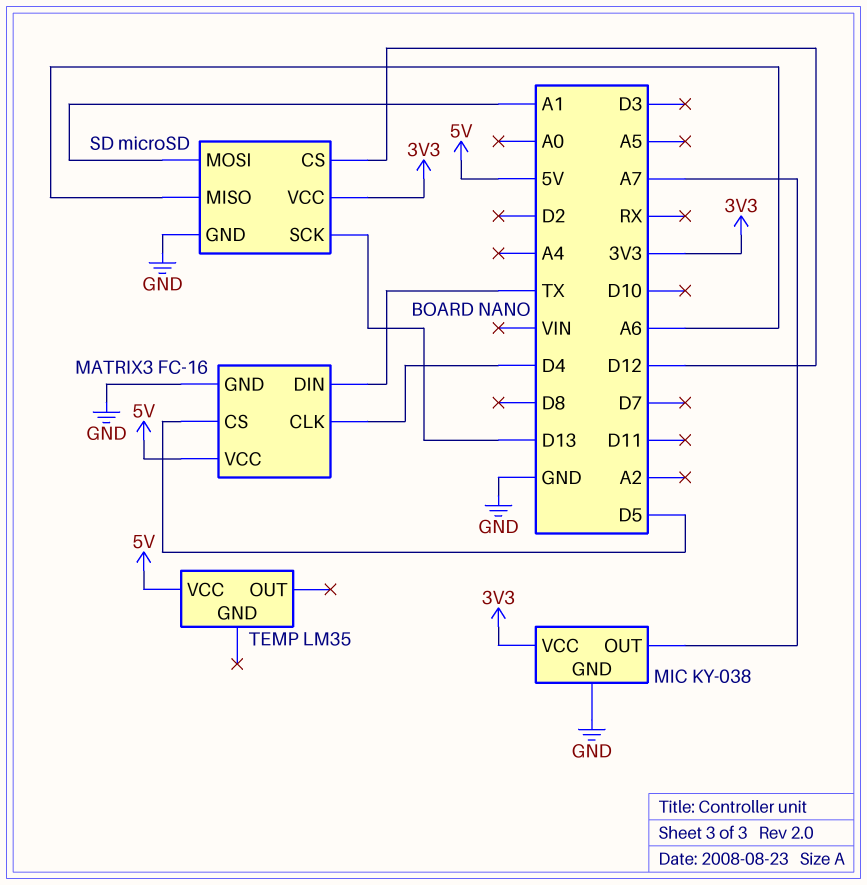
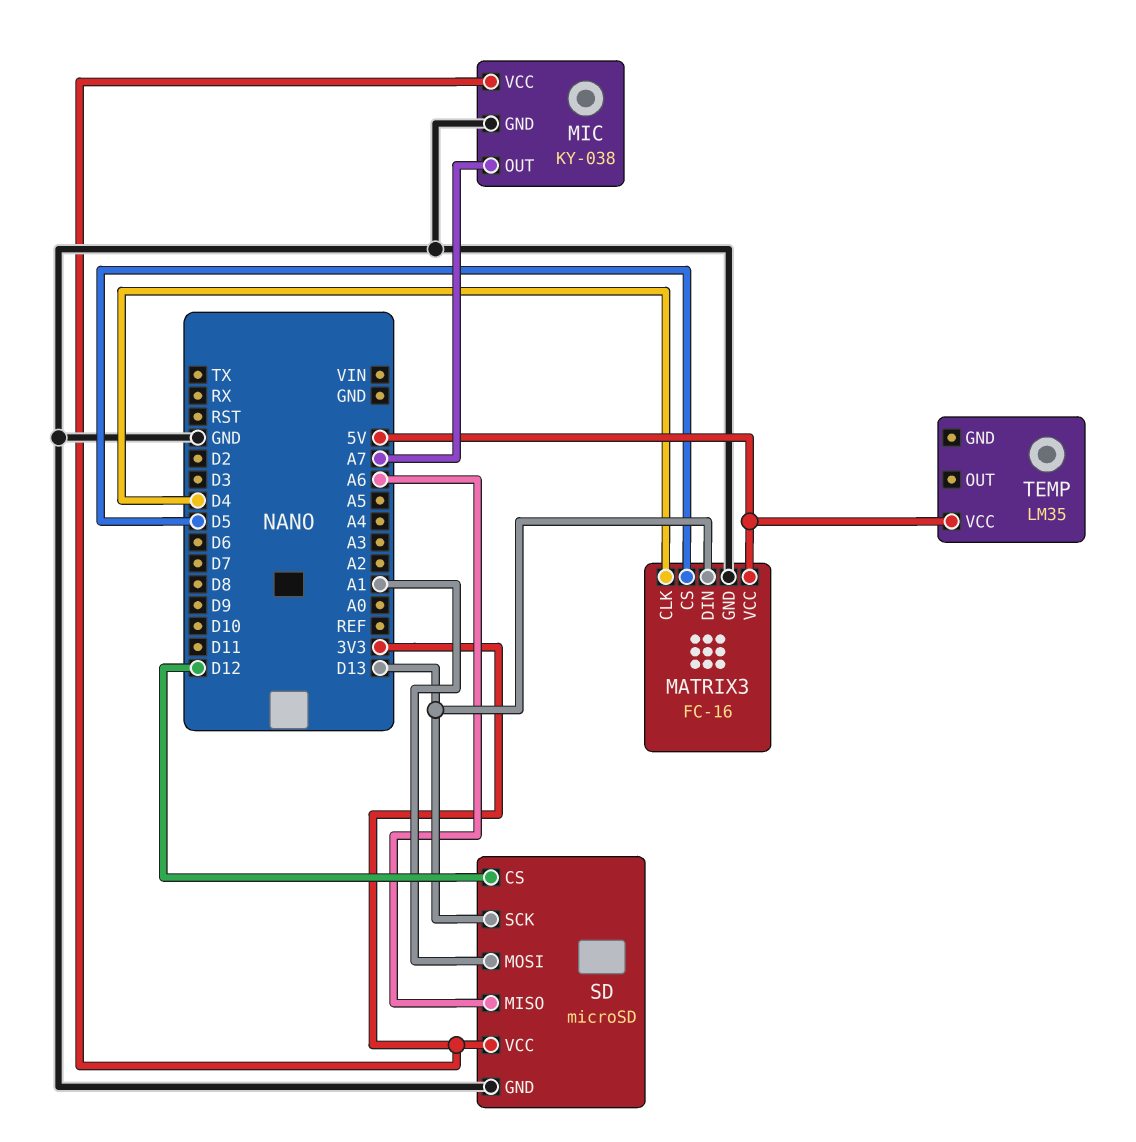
MATRIX3 pin DIN: TX -> D13

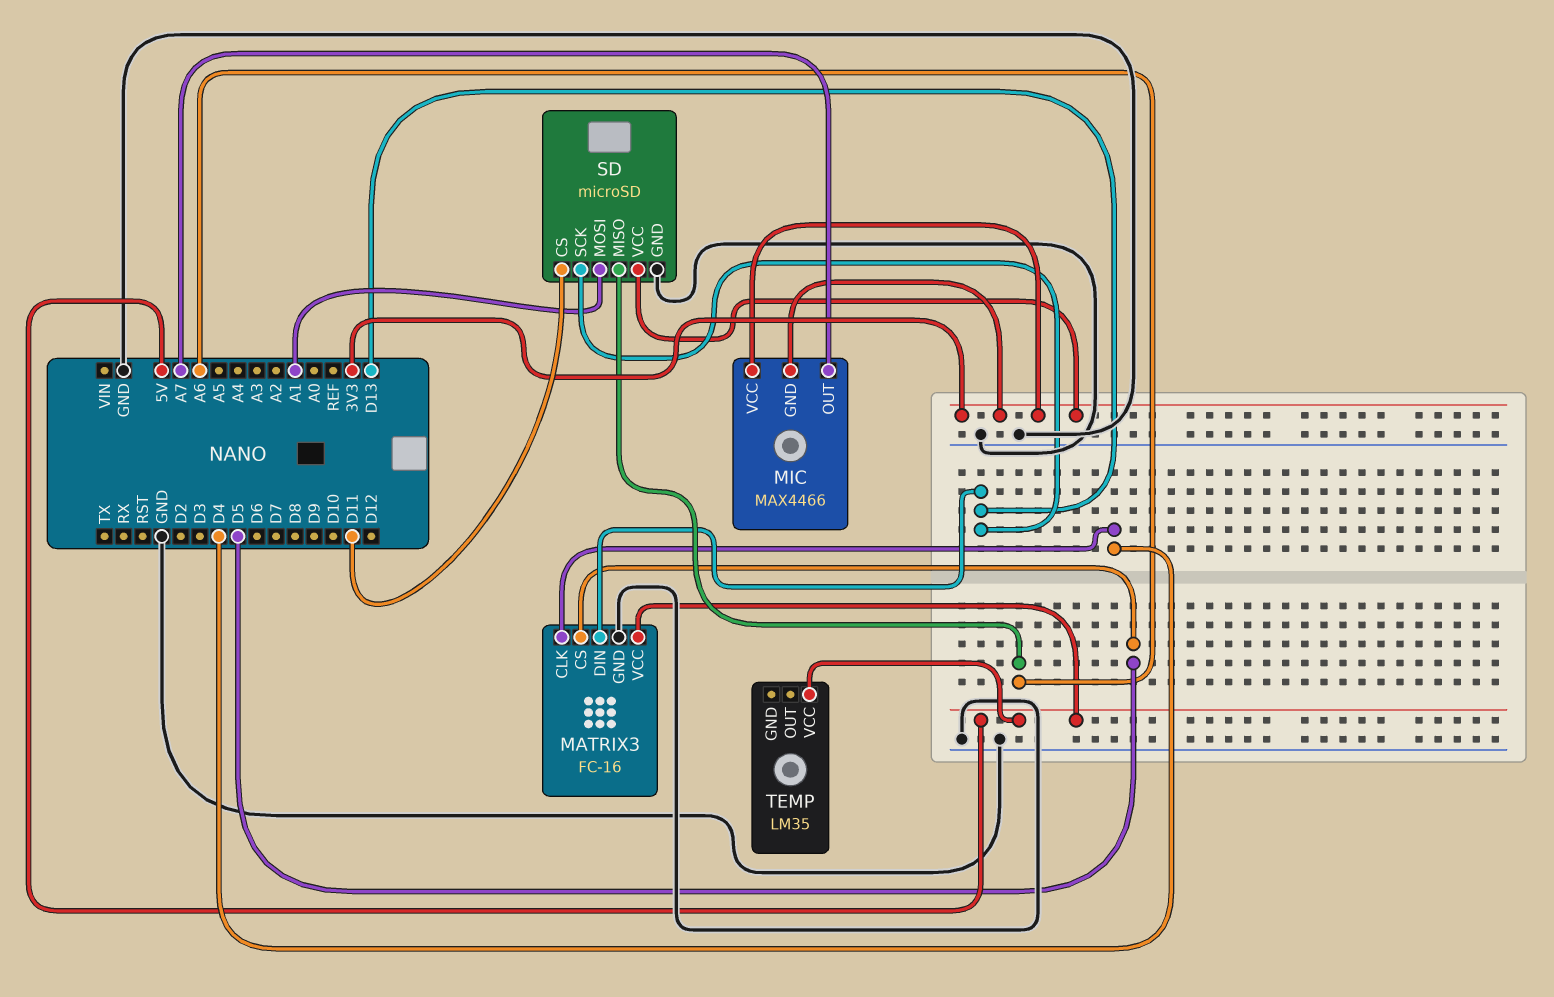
MIC: KY-038 -> MAX4466
MIC pin GND: GND -> 3V3
SD pin CS: D12 -> D11

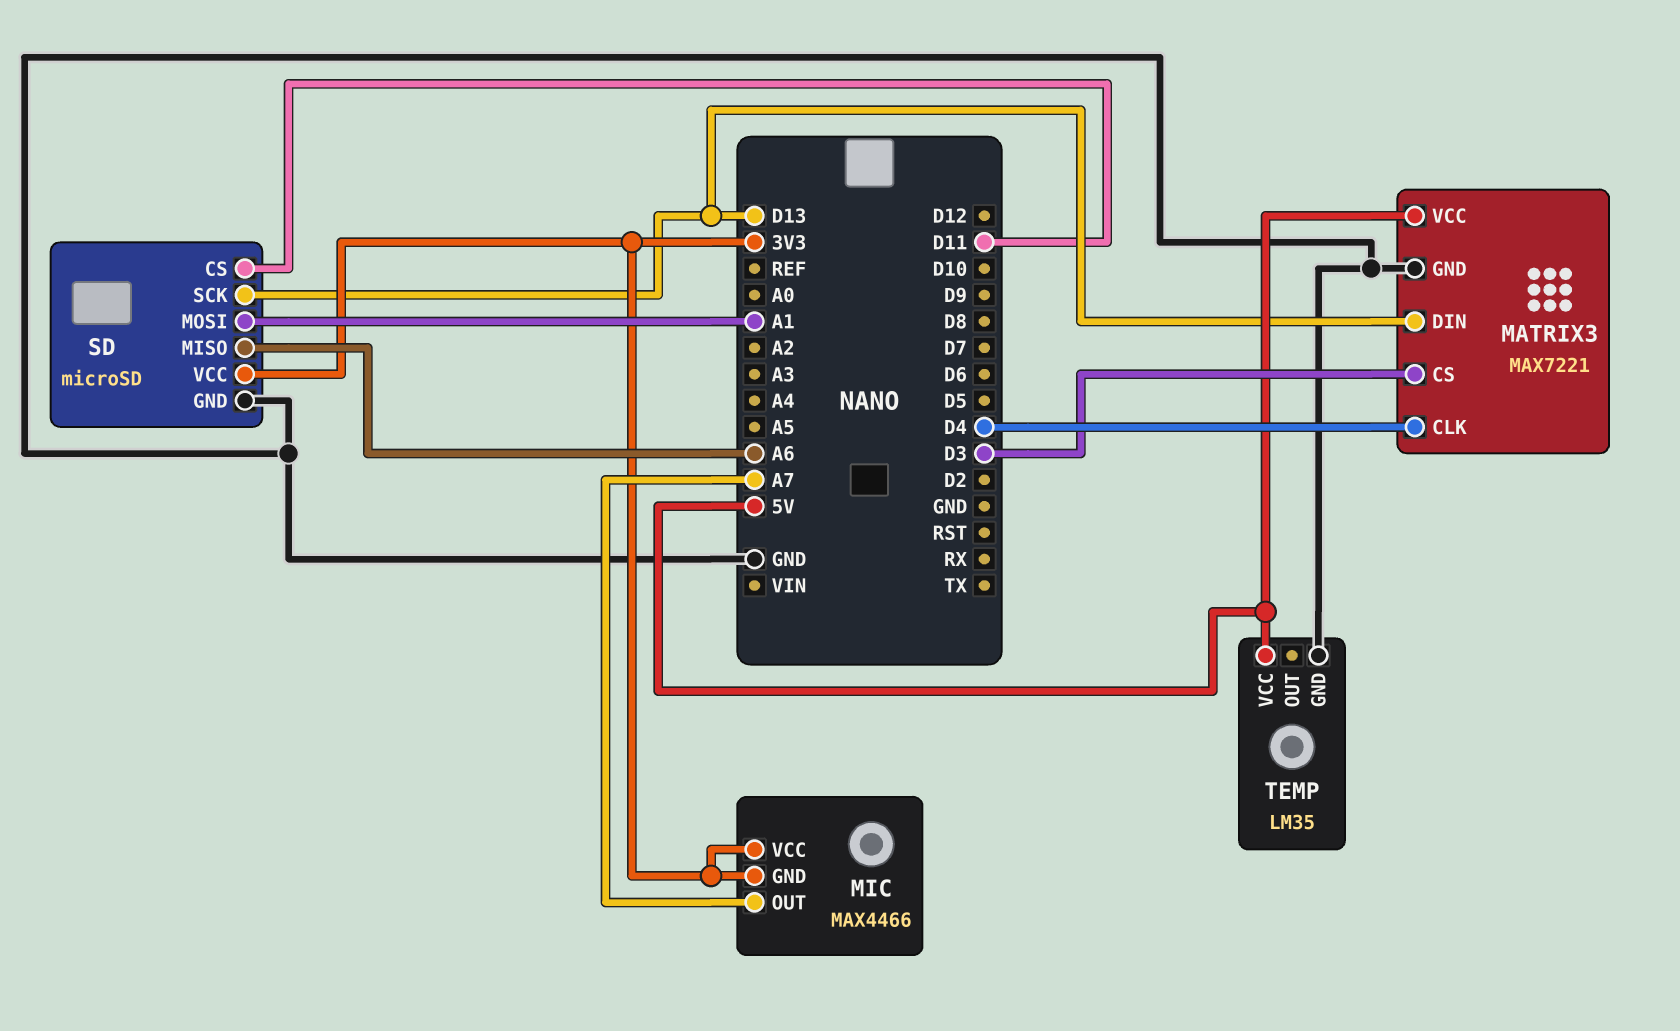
MATRIX3: FC-16 -> MAX7221
MATRIX3 pin CS: D5 -> D3
TEMP pin GND: none -> GND

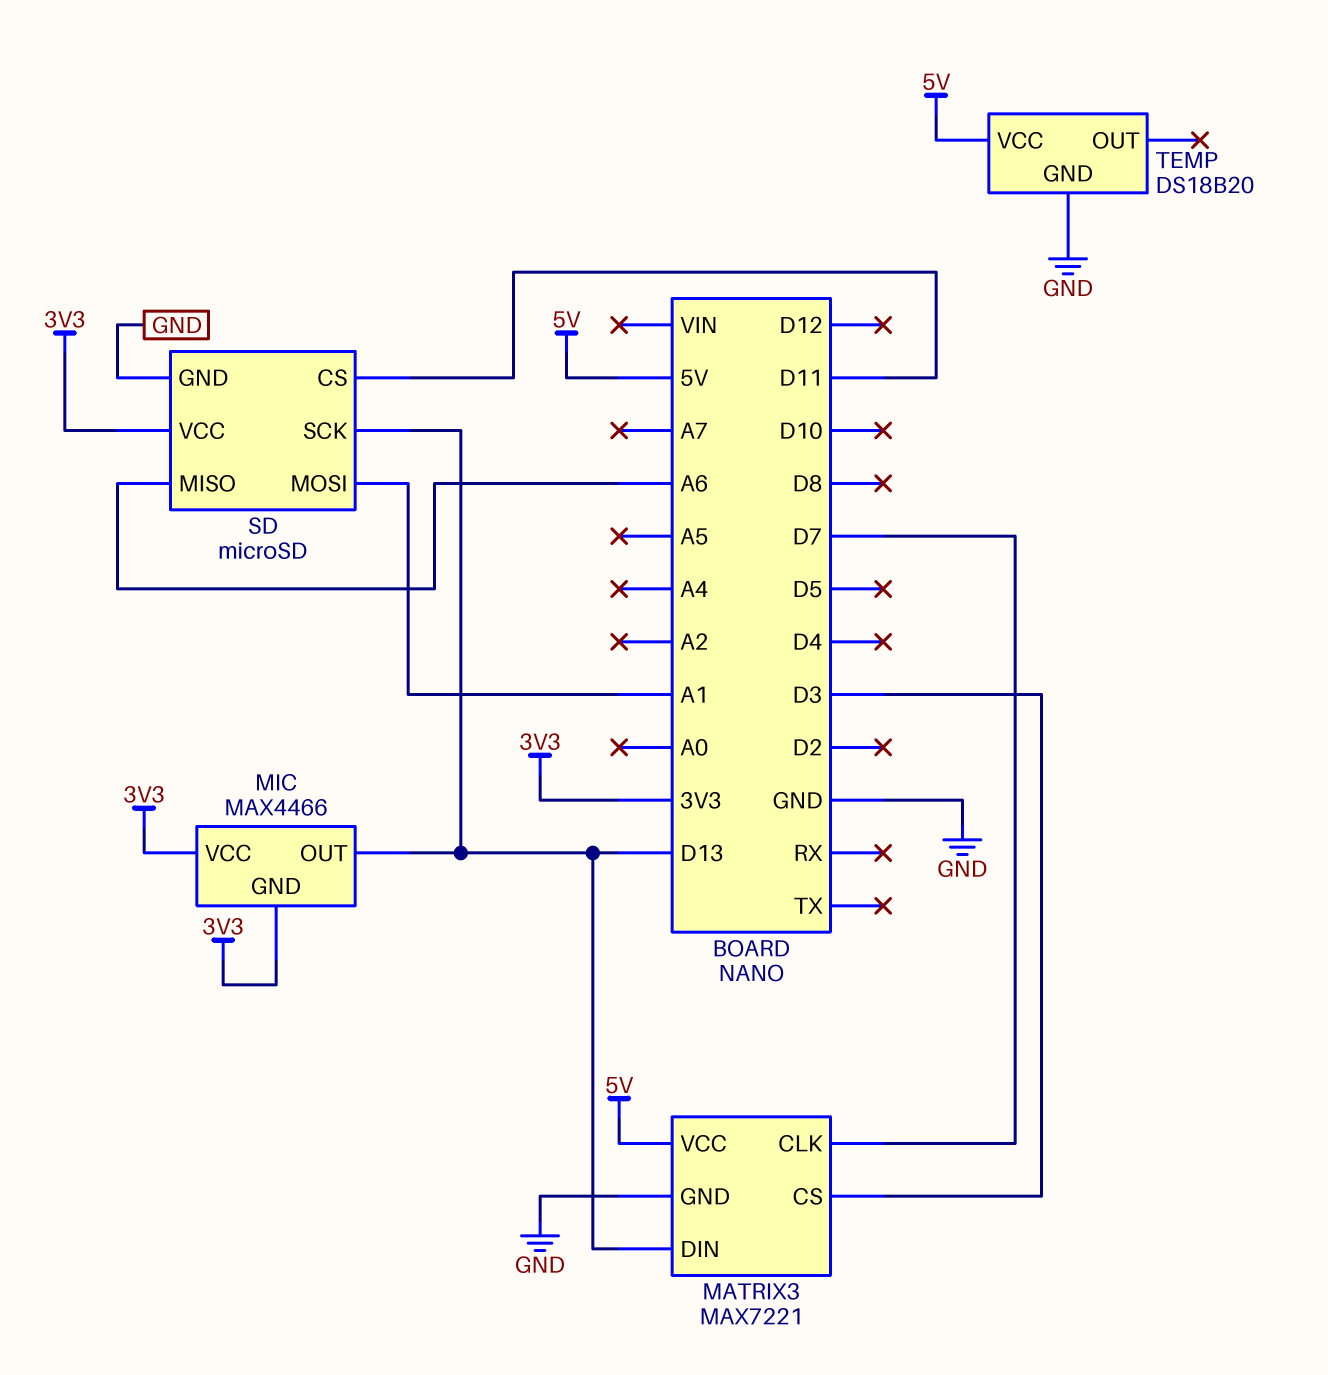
MATRIX3 pin CLK: D4 -> D7
MIC pin OUT: A7 -> D13
TEMP: LM35 -> DS18B20

